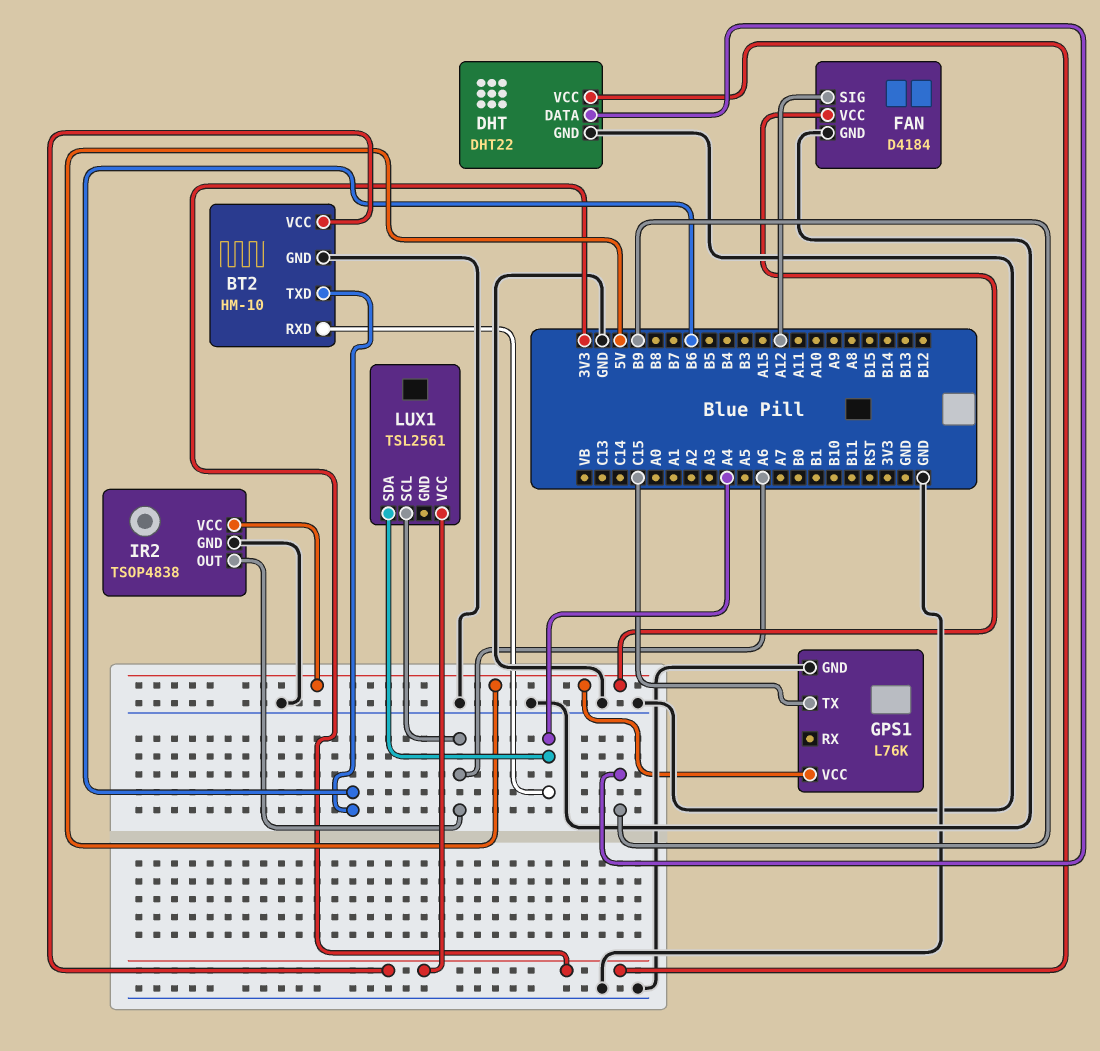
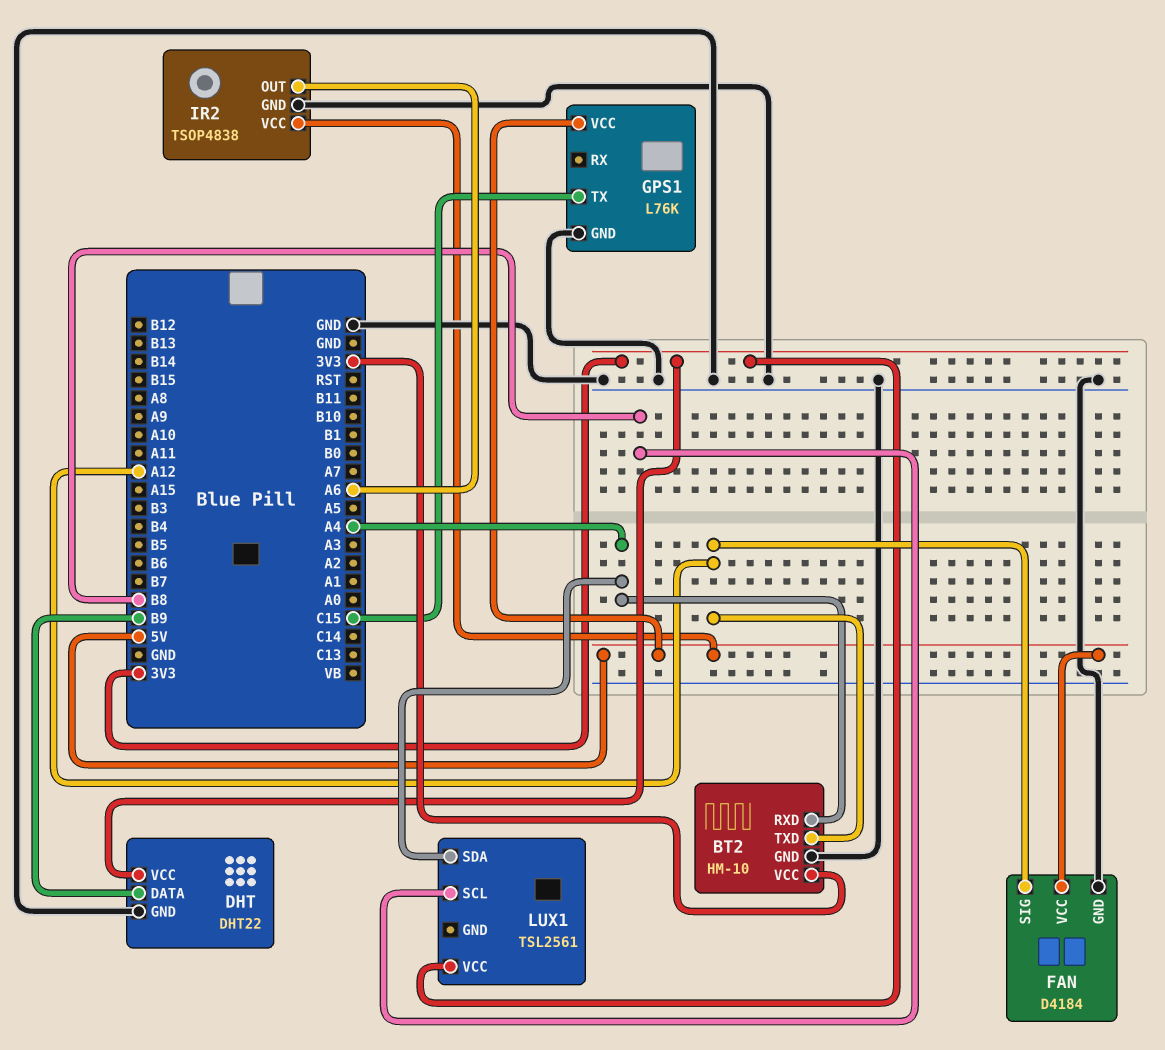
BT2 pin TXD: B6 -> A12
LUX1 pin SCL: A6 -> B8

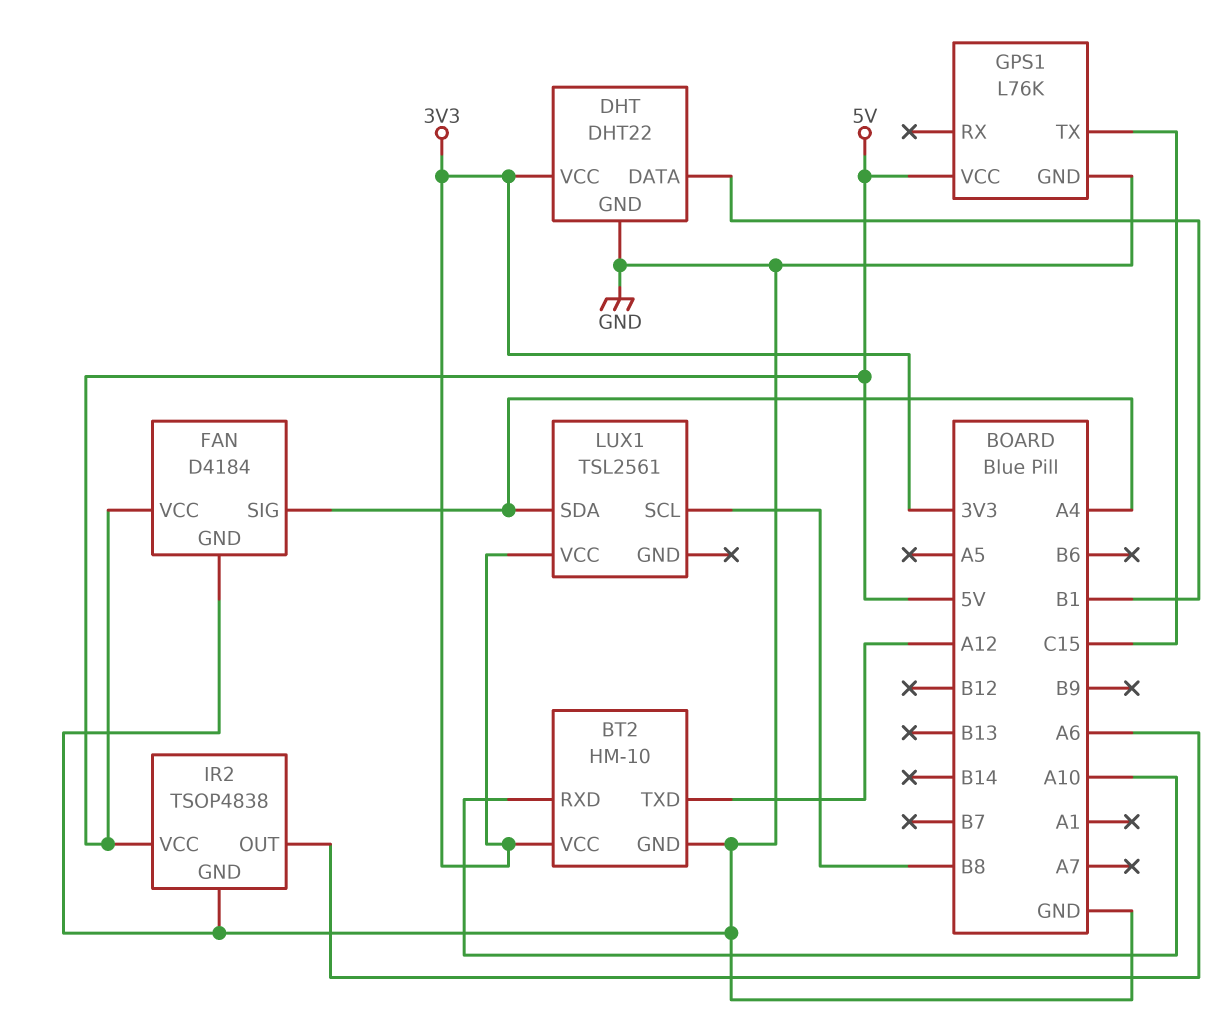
BT2 pin RXD: A4 -> A10
DHT pin DATA: B9 -> B1
FAN pin SIG: A12 -> A4

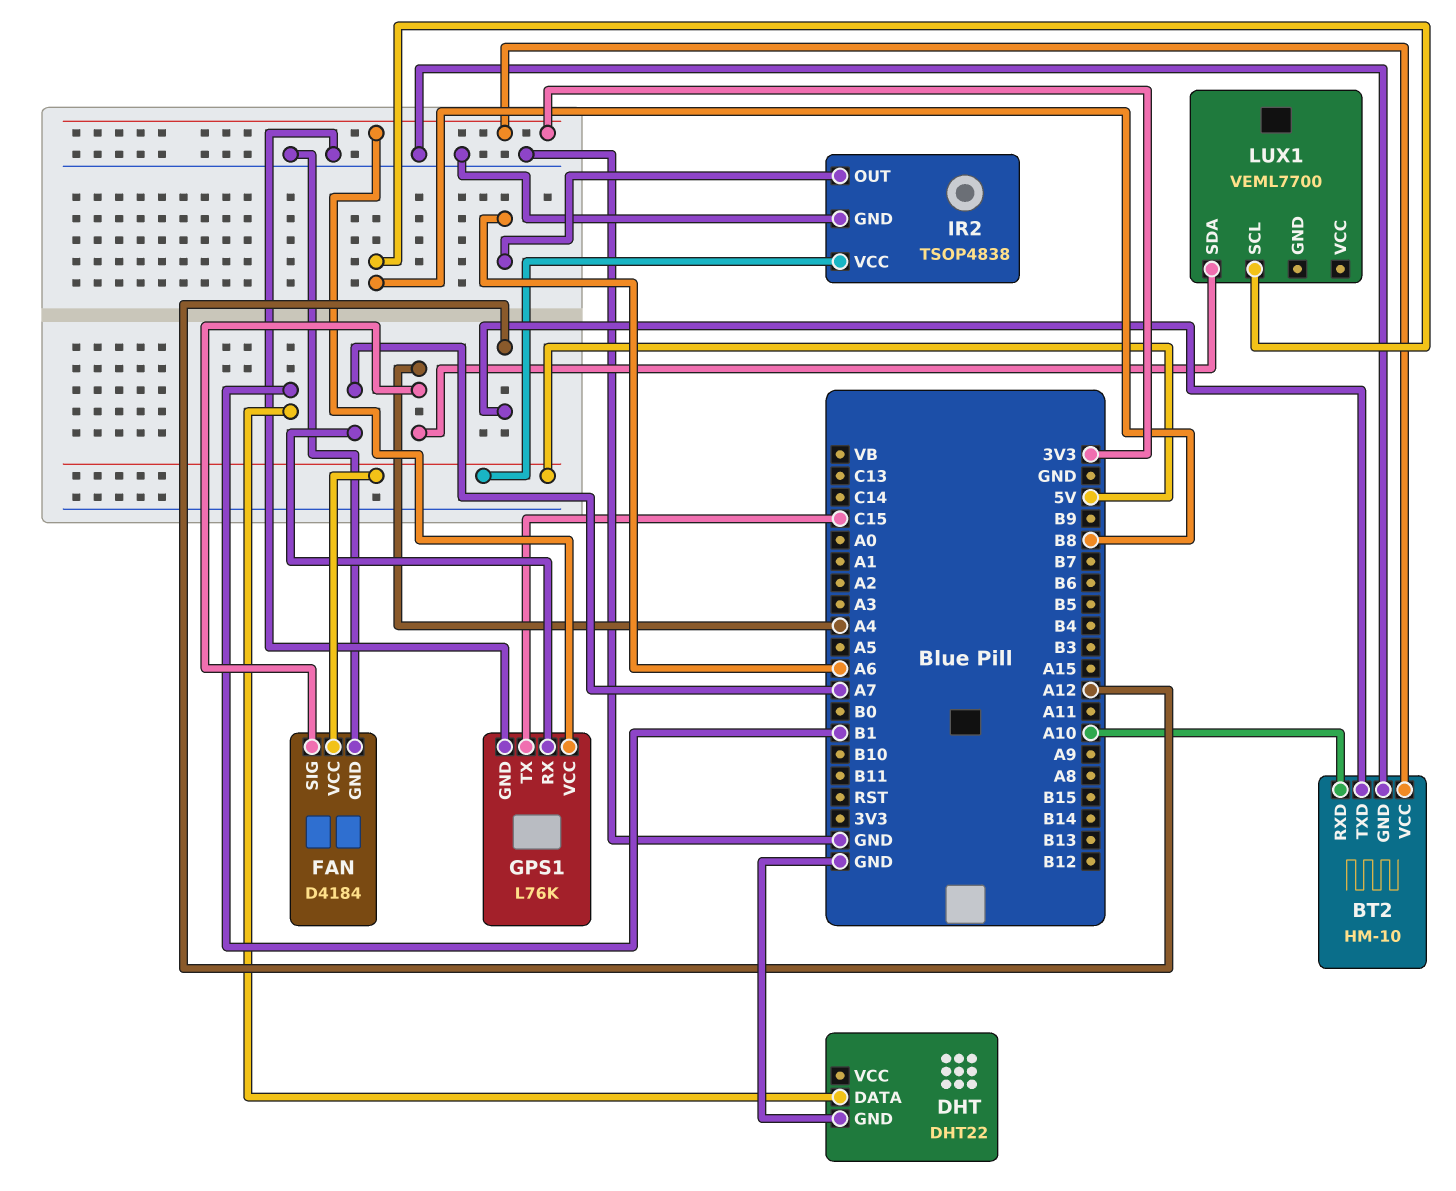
DHT pin VCC: 3V3 -> none
GPS1 pin RX: none -> A7
GPS1 pin VCC: 5V -> 3V3
LUX1: TSL2561 -> VEML7700
LUX1 pin VCC: 3V3 -> none

